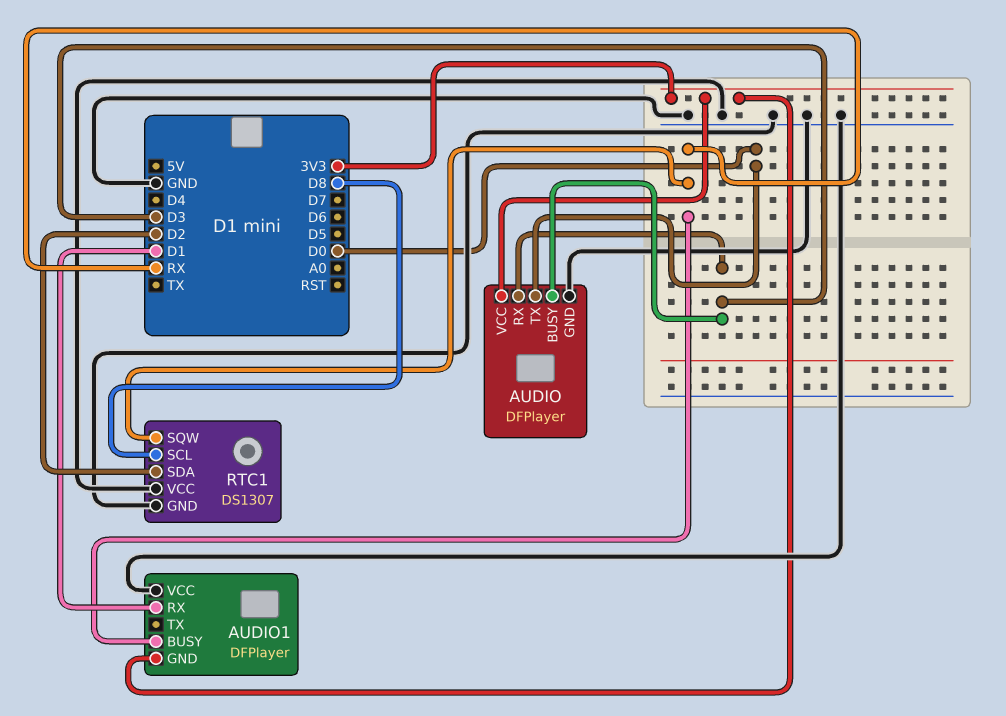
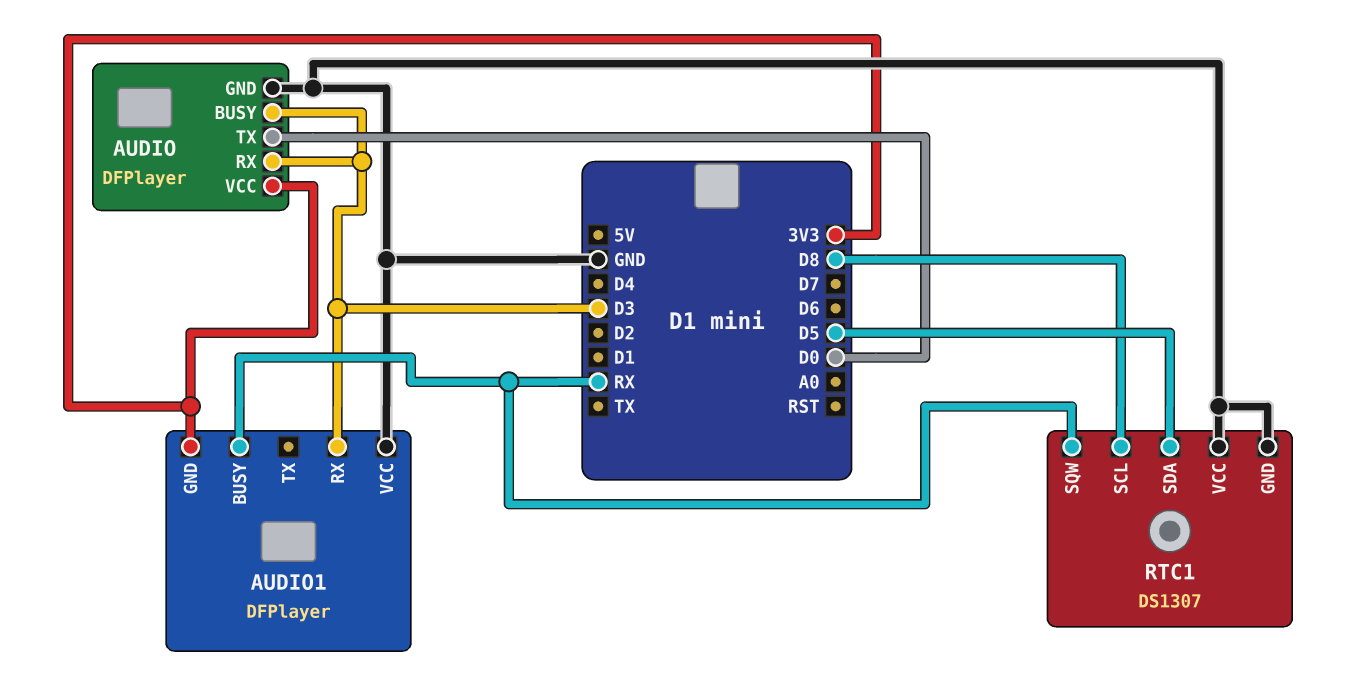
AUDIO1 pin RX: D1 -> D3
RTC1 pin SDA: D2 -> D5

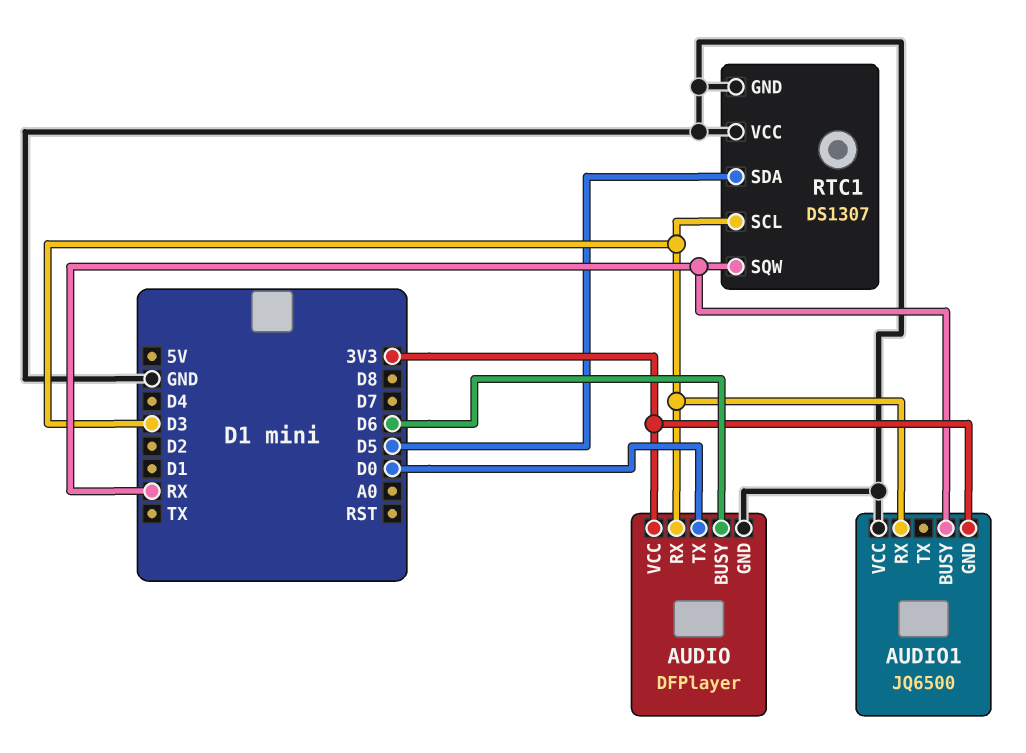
AUDIO pin BUSY: D3 -> D6
AUDIO1: DFPlayer -> JQ6500
RTC1 pin SCL: D8 -> D3

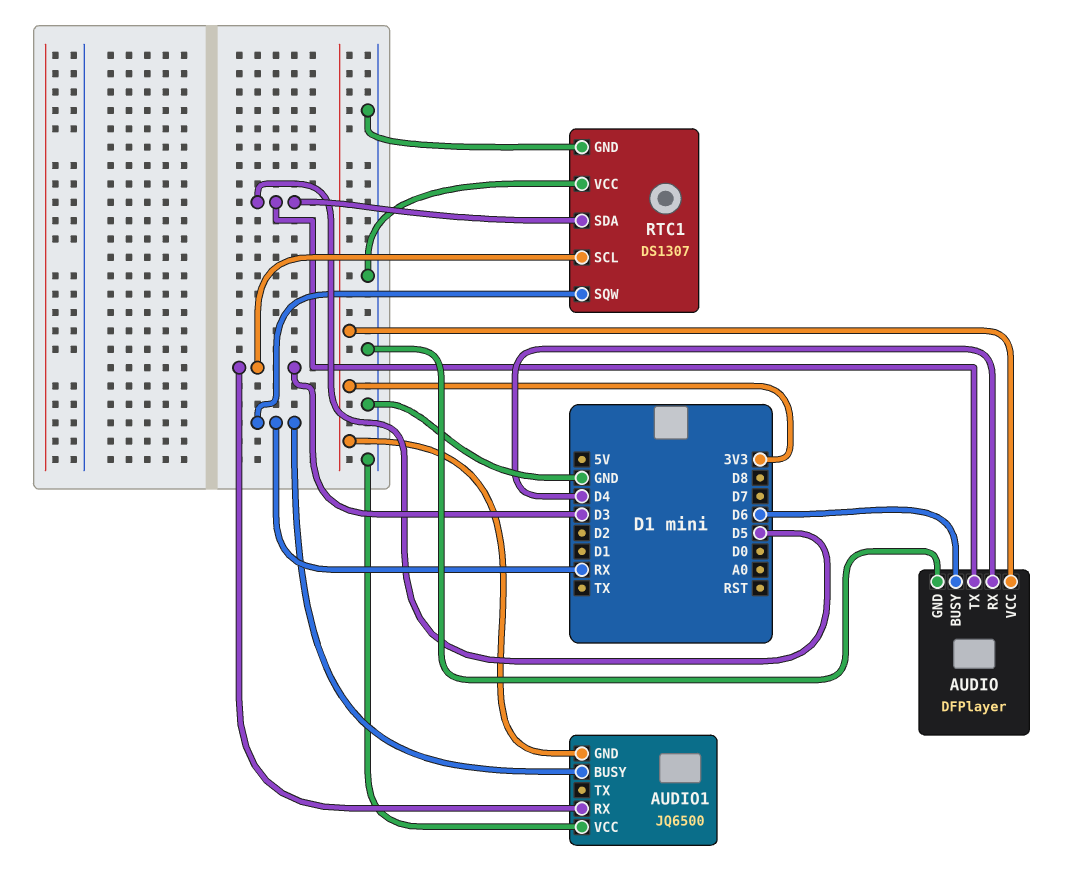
AUDIO pin RX: D3 -> D4
AUDIO pin TX: D0 -> D5

